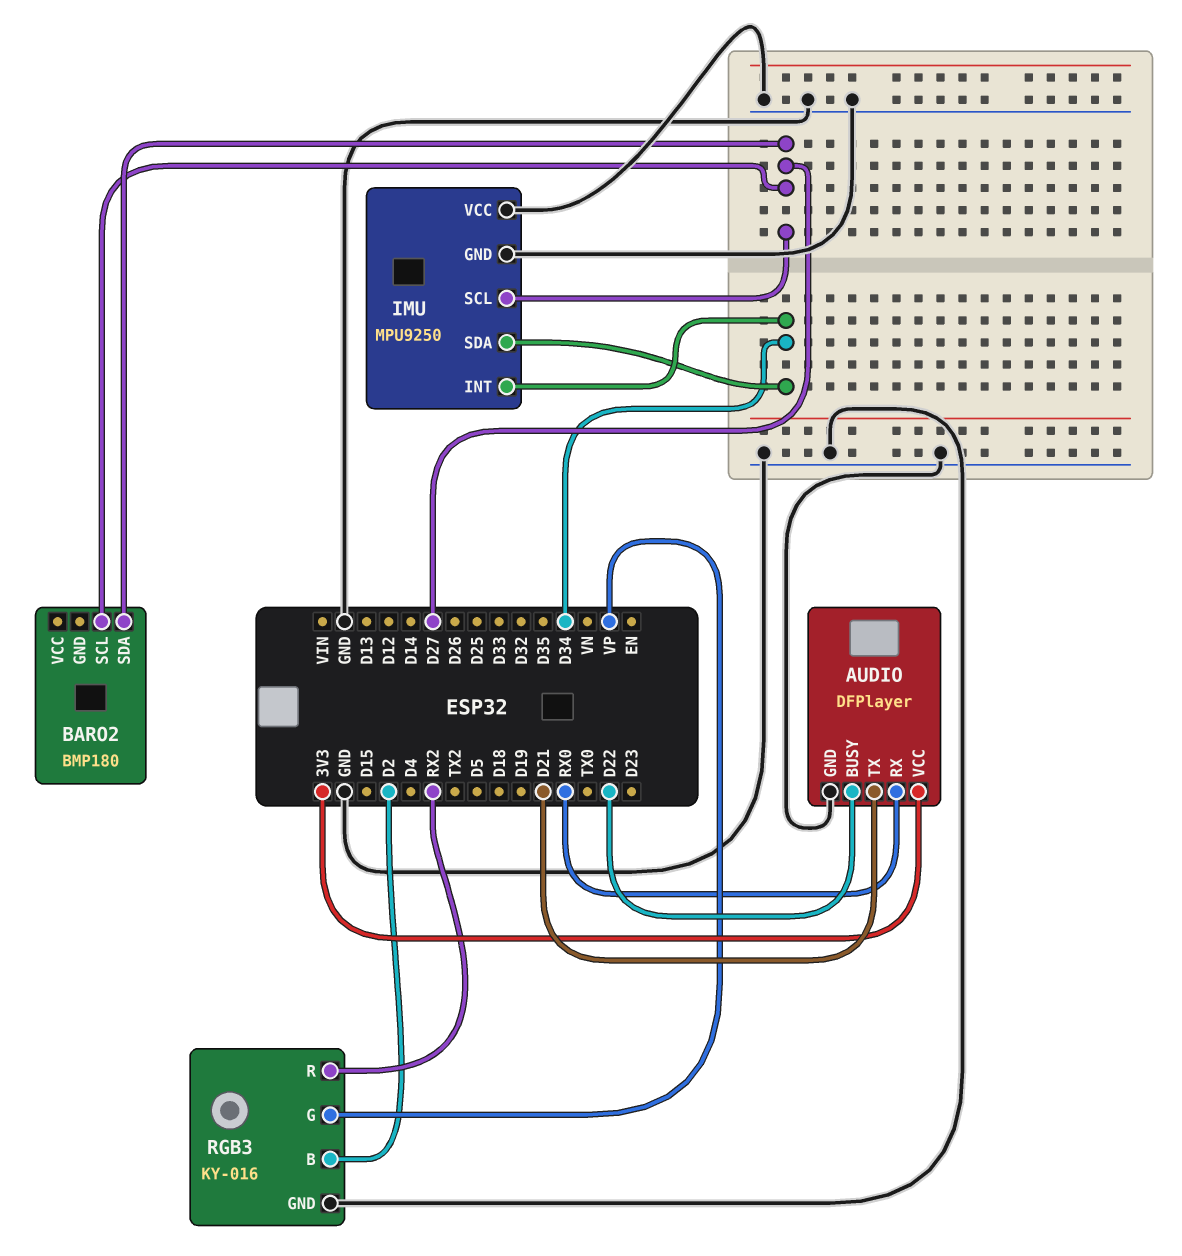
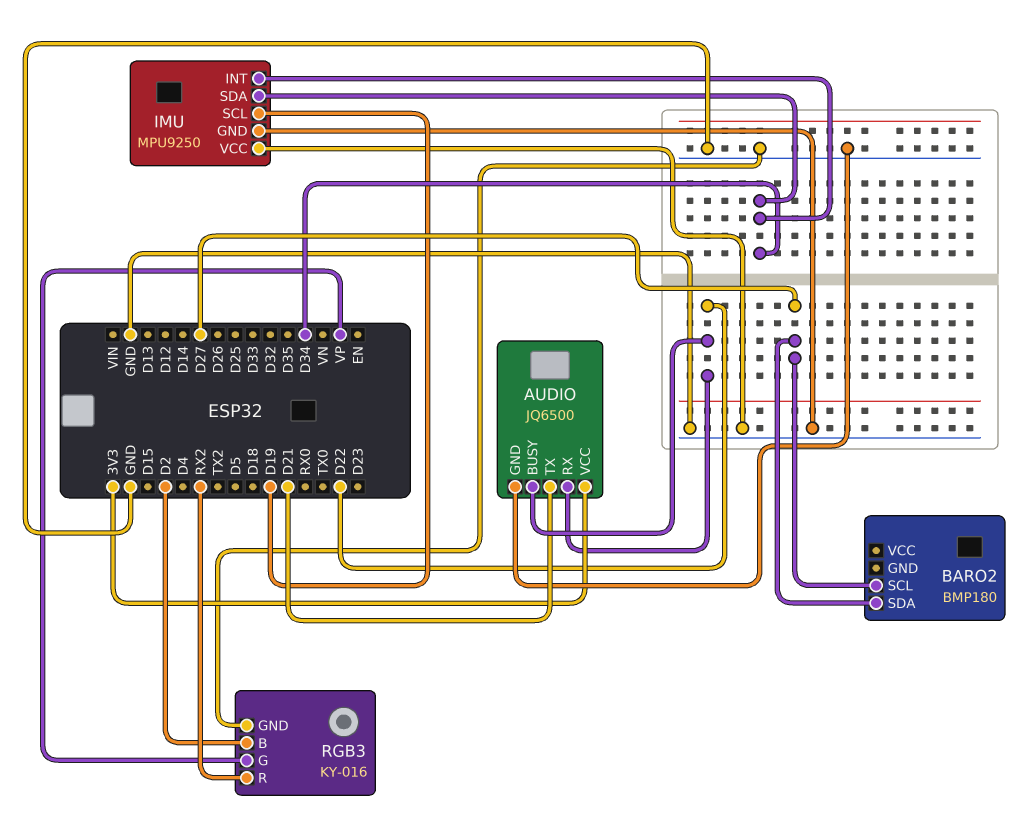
AUDIO: DFPlayer -> JQ6500
AUDIO pin RX: RX0 -> D22
IMU pin SCL: D27 -> D19

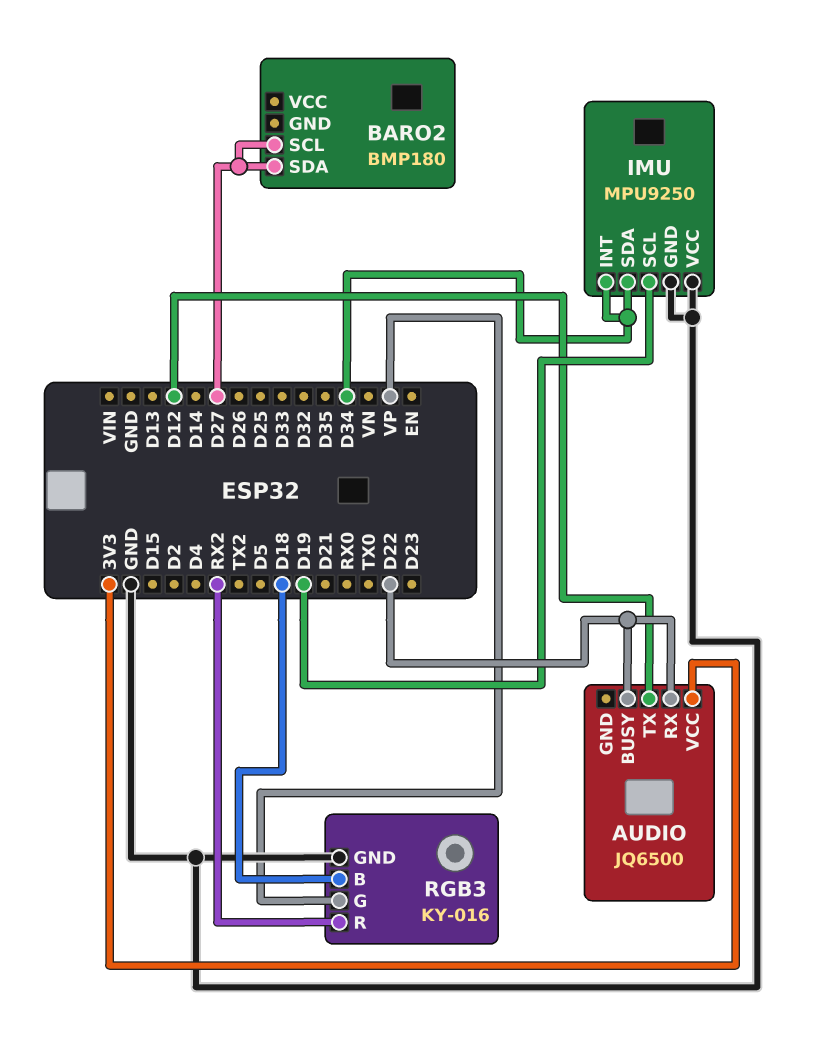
AUDIO pin GND: GND -> none
AUDIO pin TX: D21 -> D12
RGB3 pin B: D2 -> D18

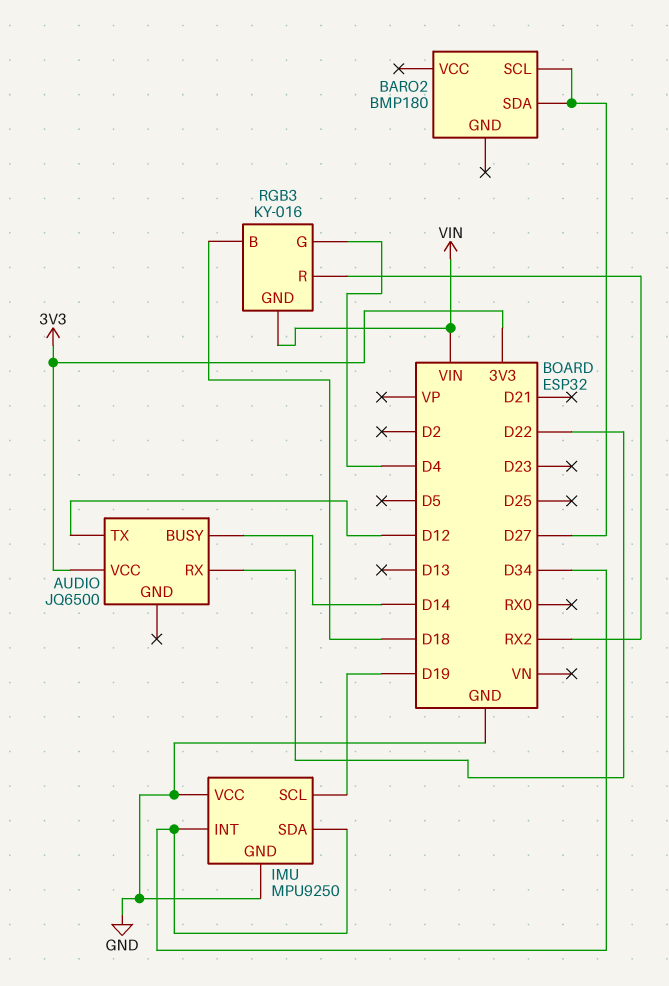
AUDIO pin BUSY: D22 -> D14
RGB3 pin G: VP -> D4
RGB3 pin GND: GND -> VIN

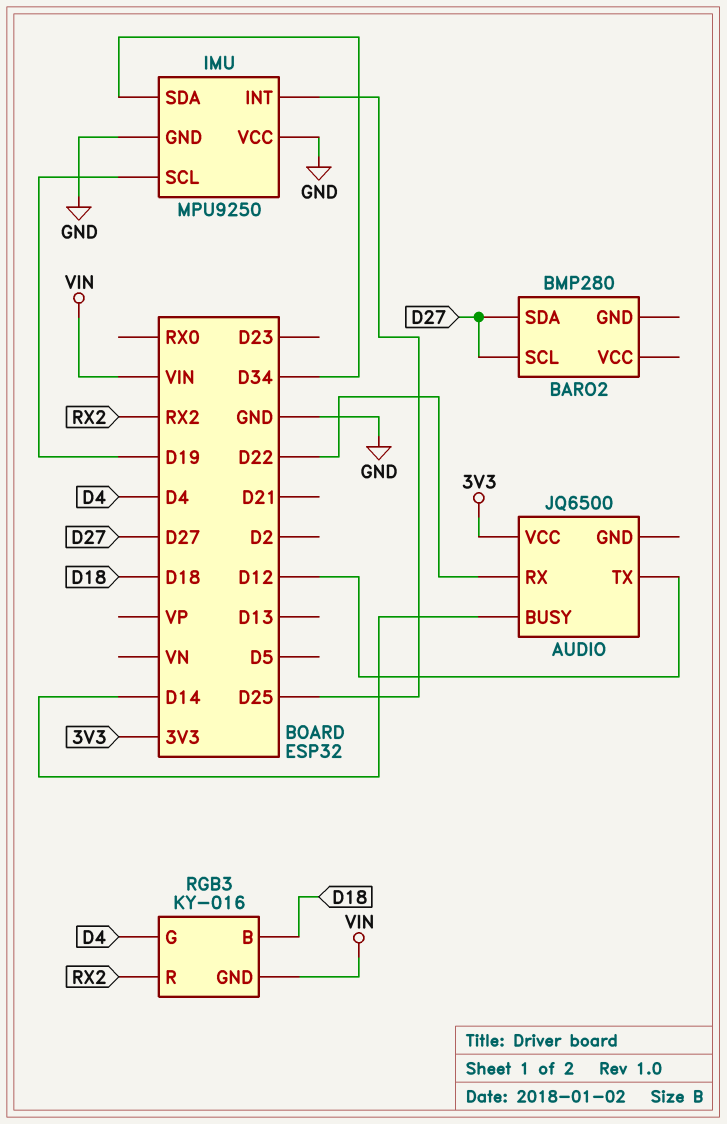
BARO2: BMP180 -> BMP280
IMU pin INT: D34 -> D25

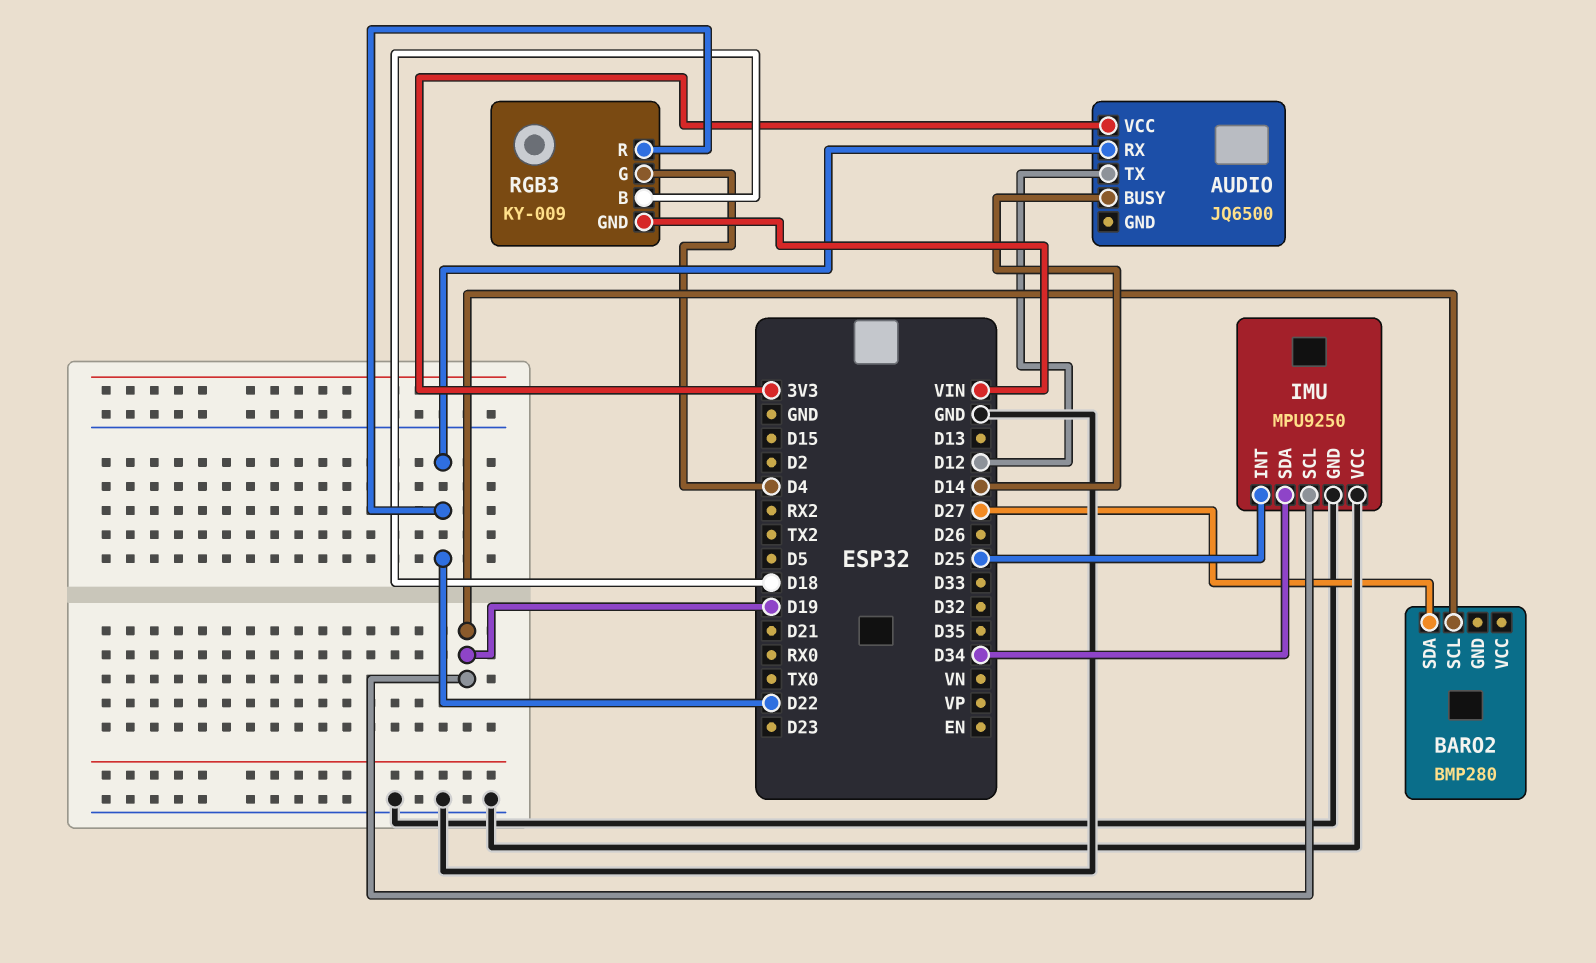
BARO2 pin SCL: D27 -> D19
RGB3: KY-016 -> KY-009
RGB3 pin R: RX2 -> D22

